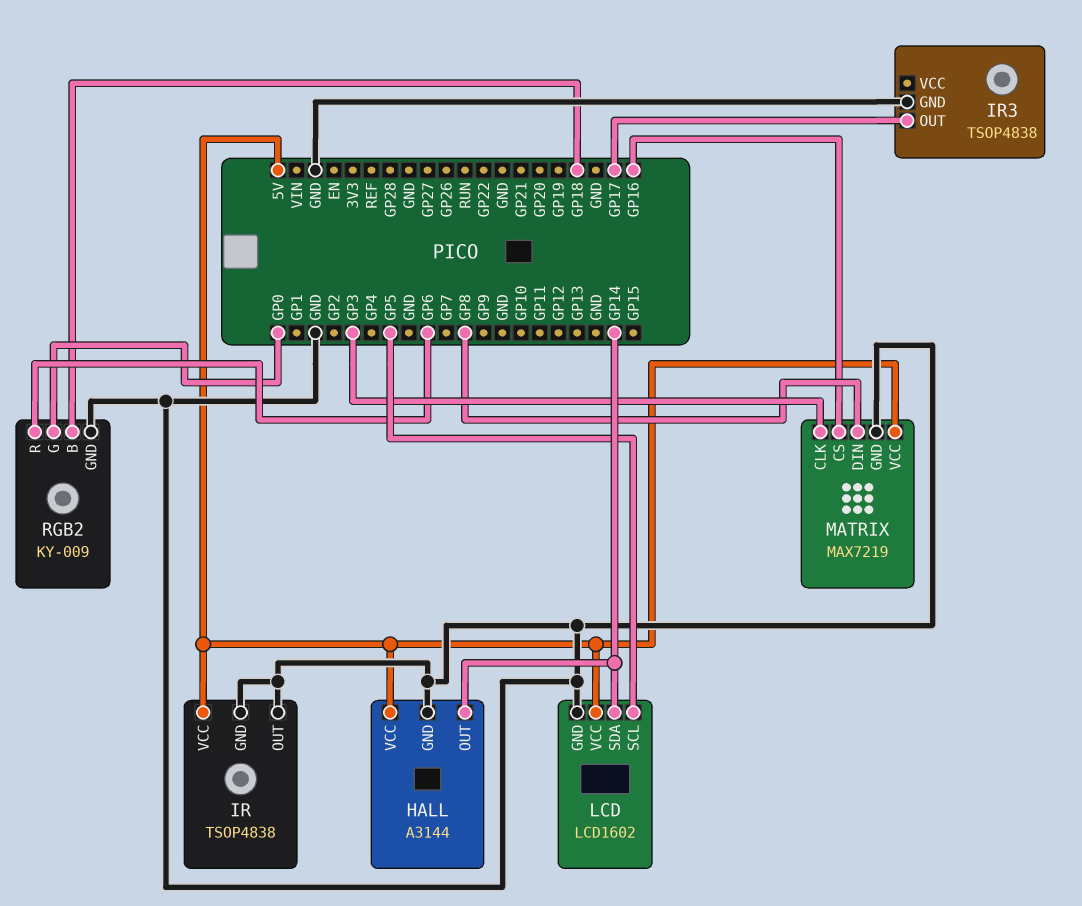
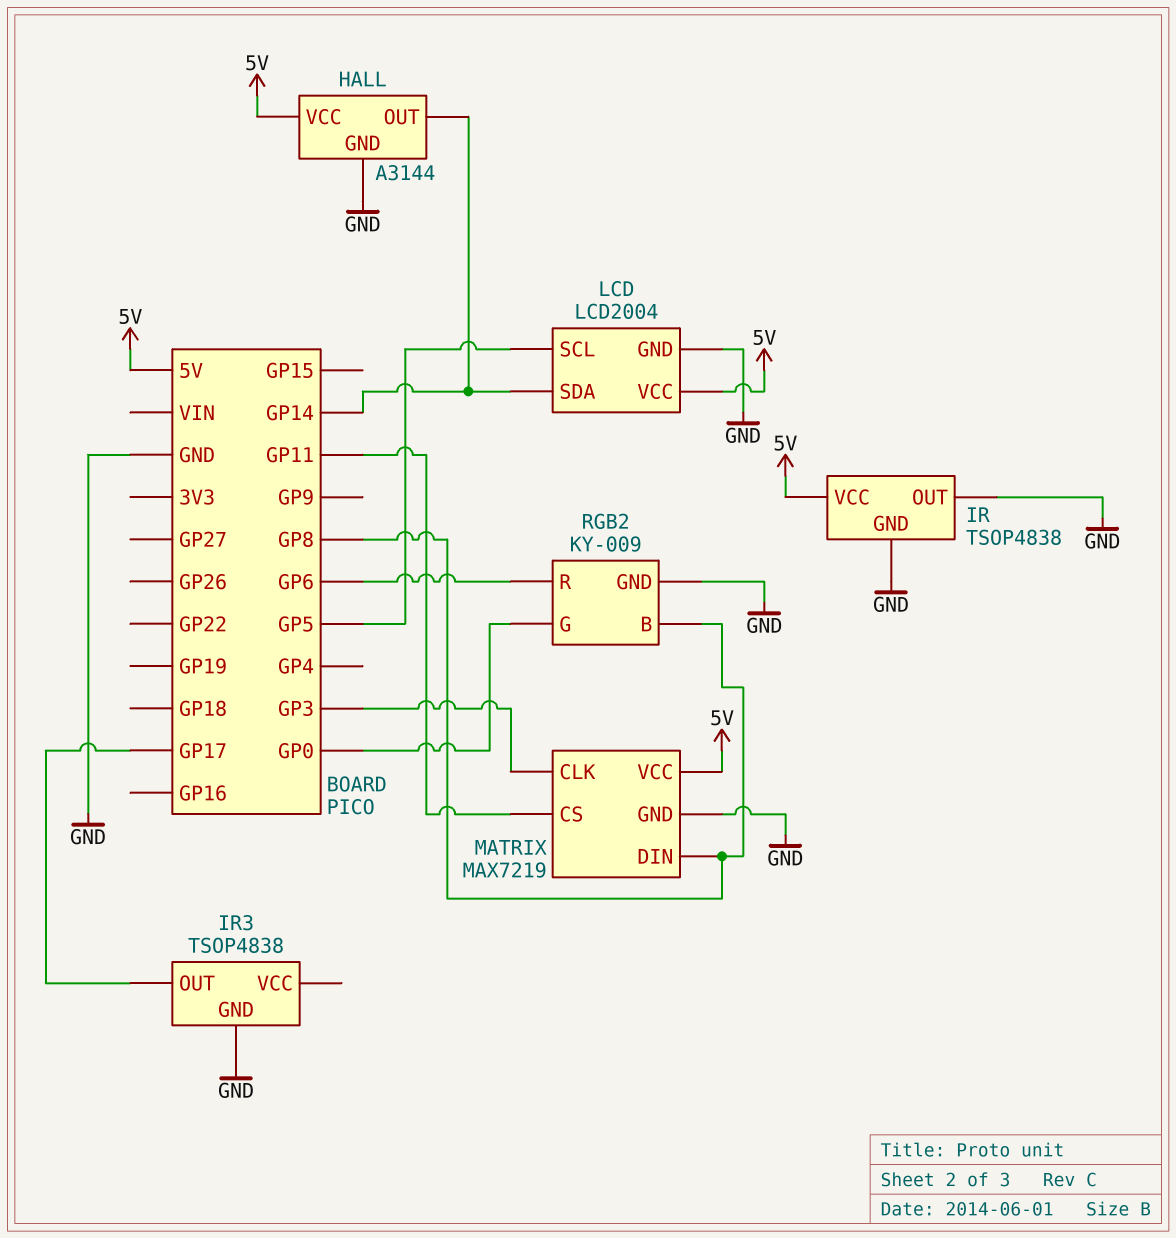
LCD: LCD1602 -> LCD2004
MATRIX pin CS: GP16 -> GP11
RGB2 pin B: GP18 -> GP8

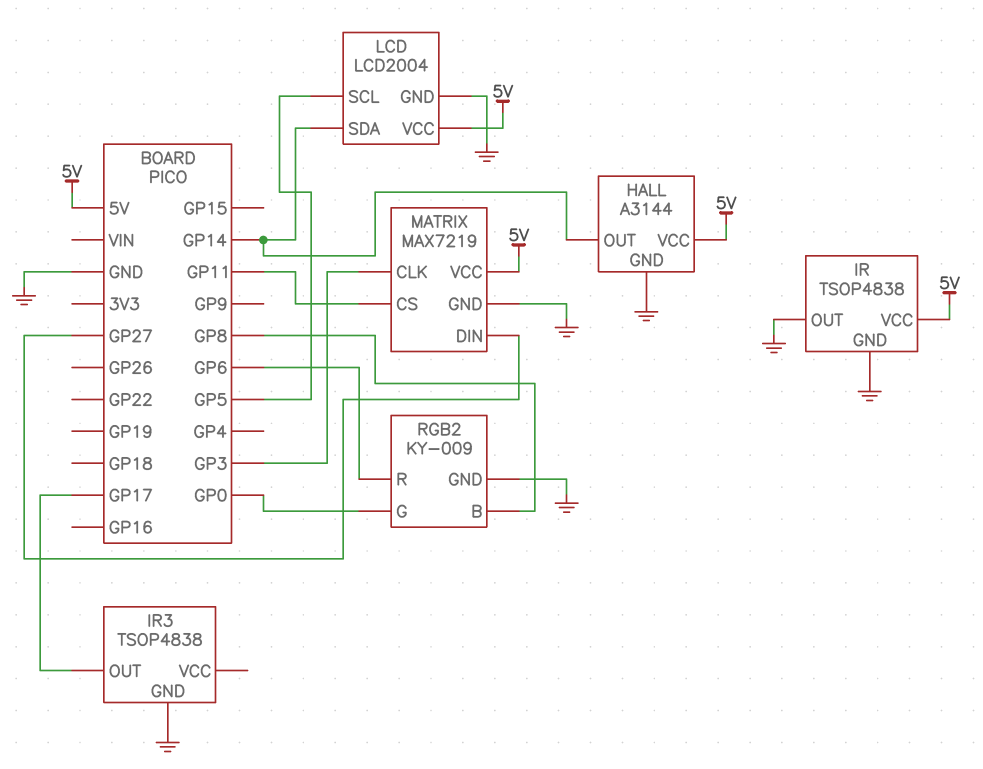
MATRIX pin DIN: GP8 -> GP27

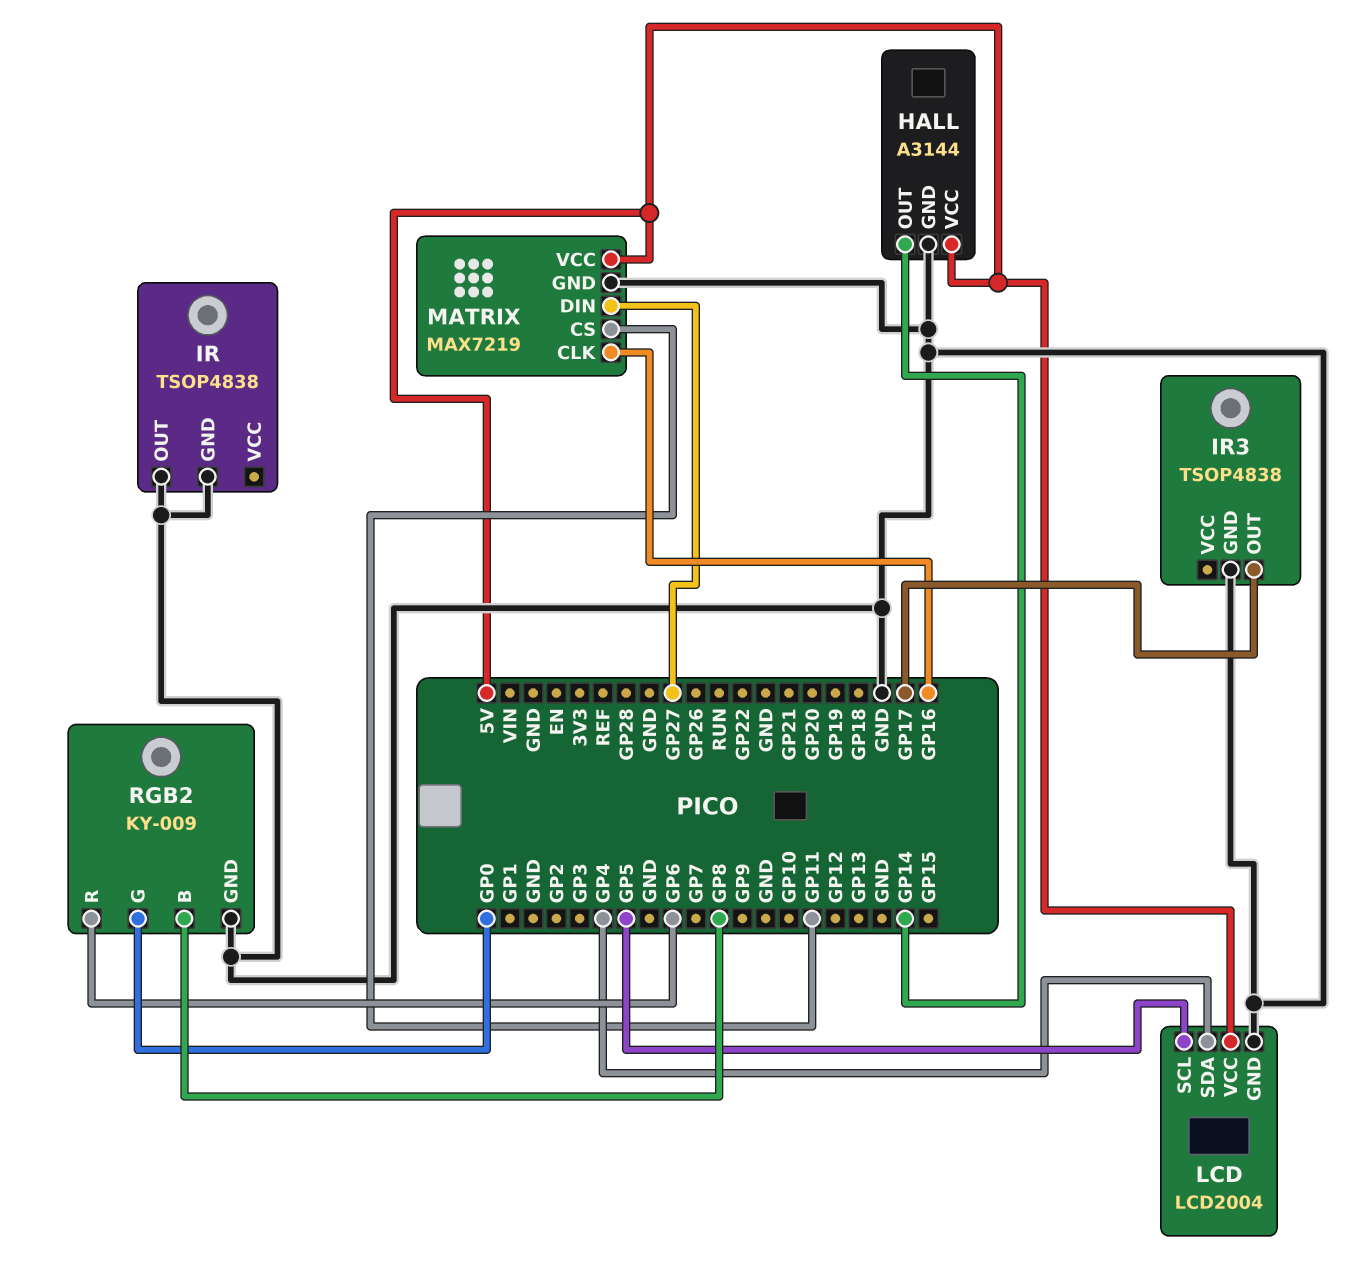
IR pin VCC: 5V -> none
LCD pin SDA: GP14 -> GP4
MATRIX pin CLK: GP3 -> GP16

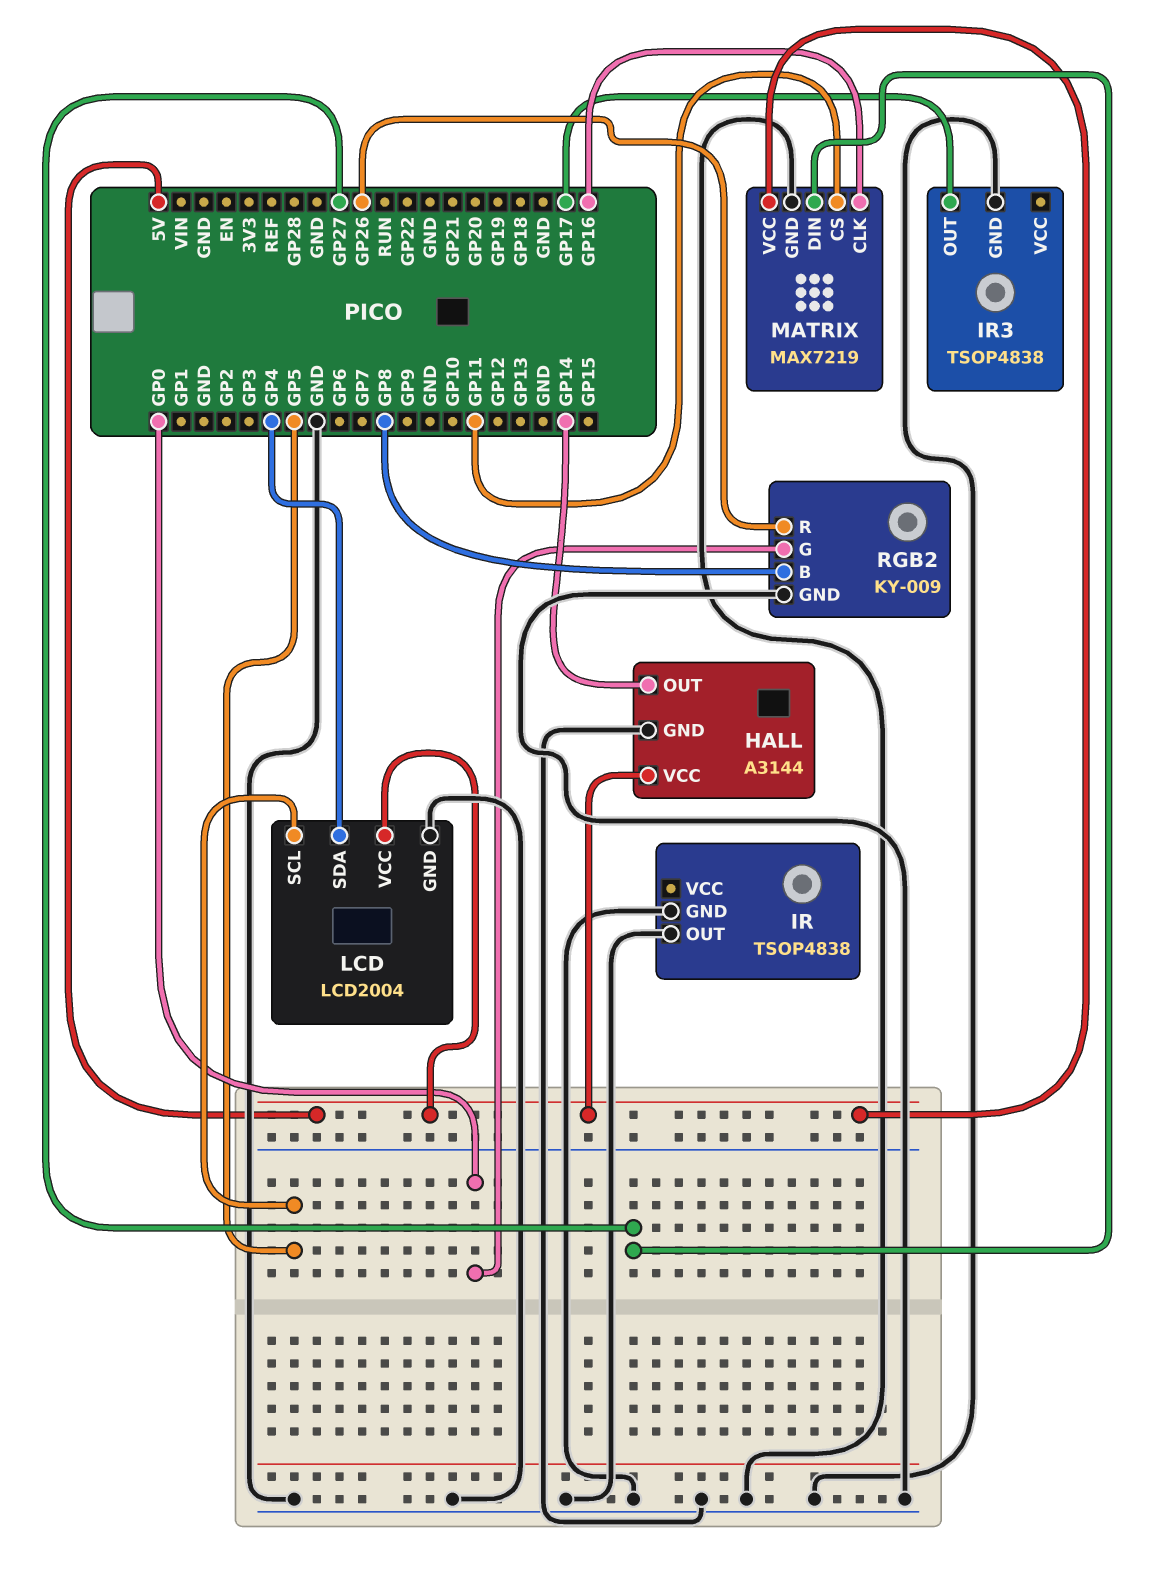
RGB2 pin R: GP6 -> GP26

